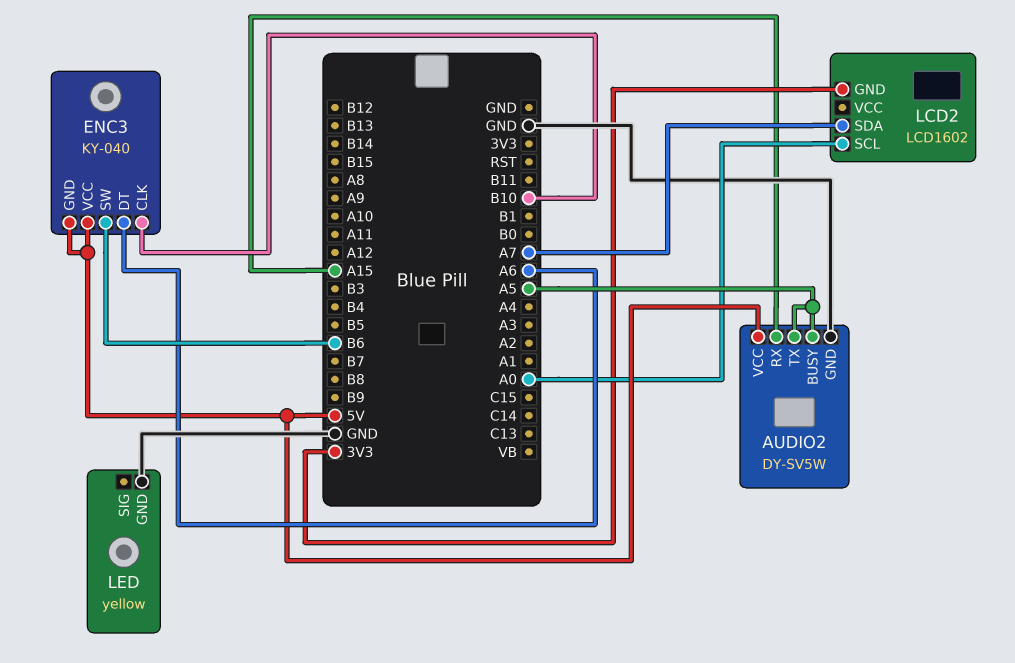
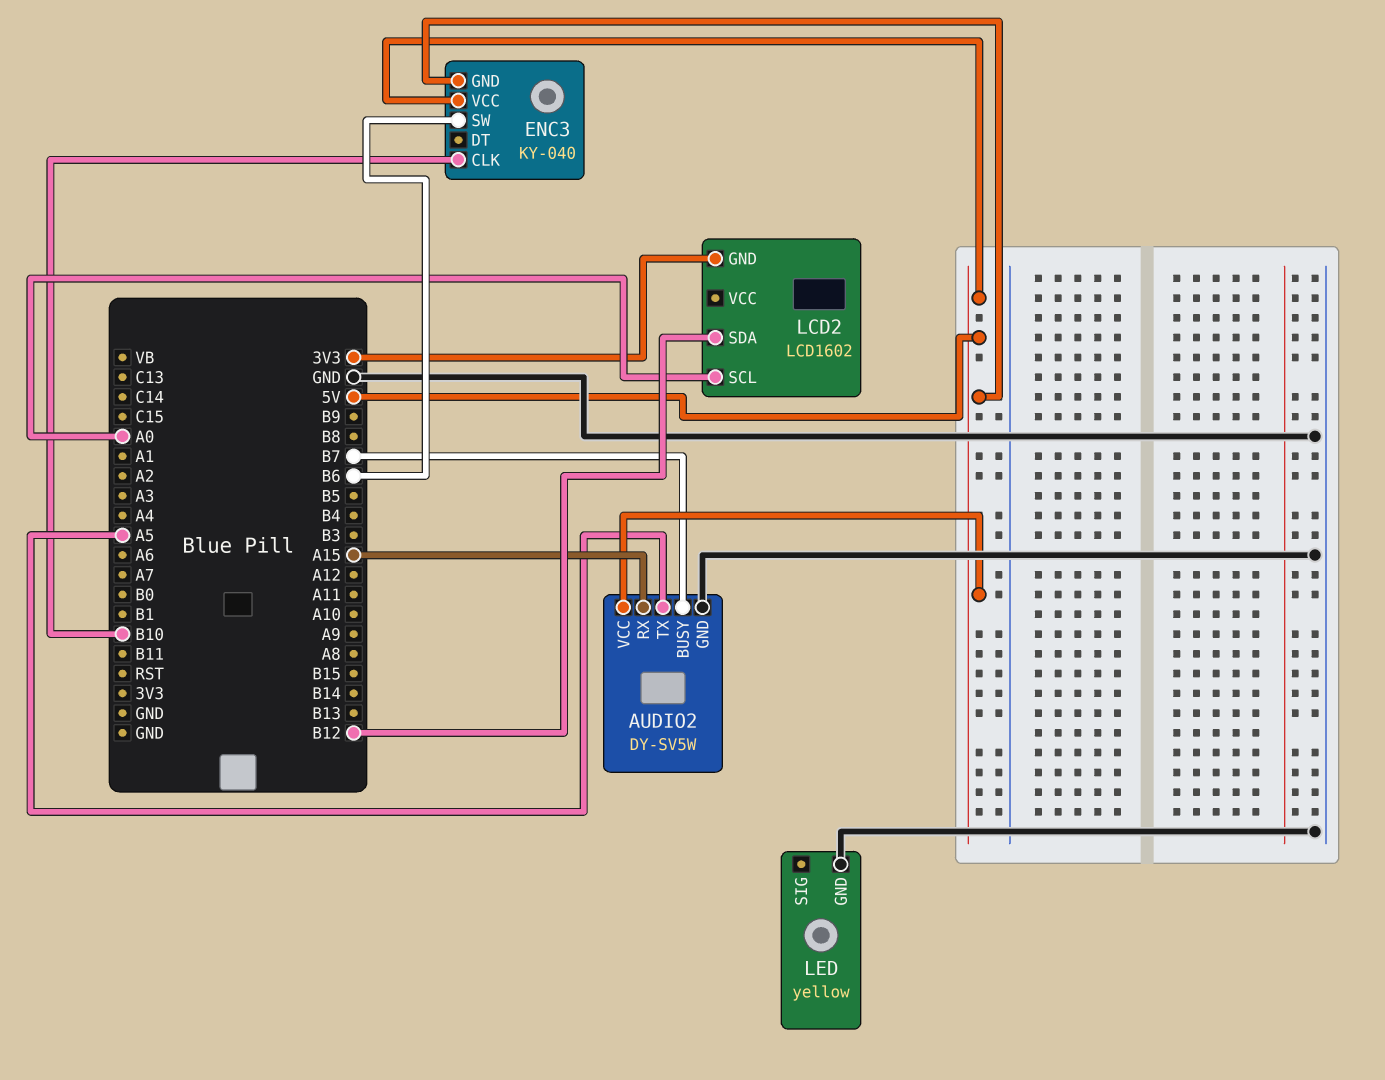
AUDIO2 pin BUSY: A5 -> B7
ENC3 pin DT: A6 -> none
LCD2 pin SDA: A7 -> B12

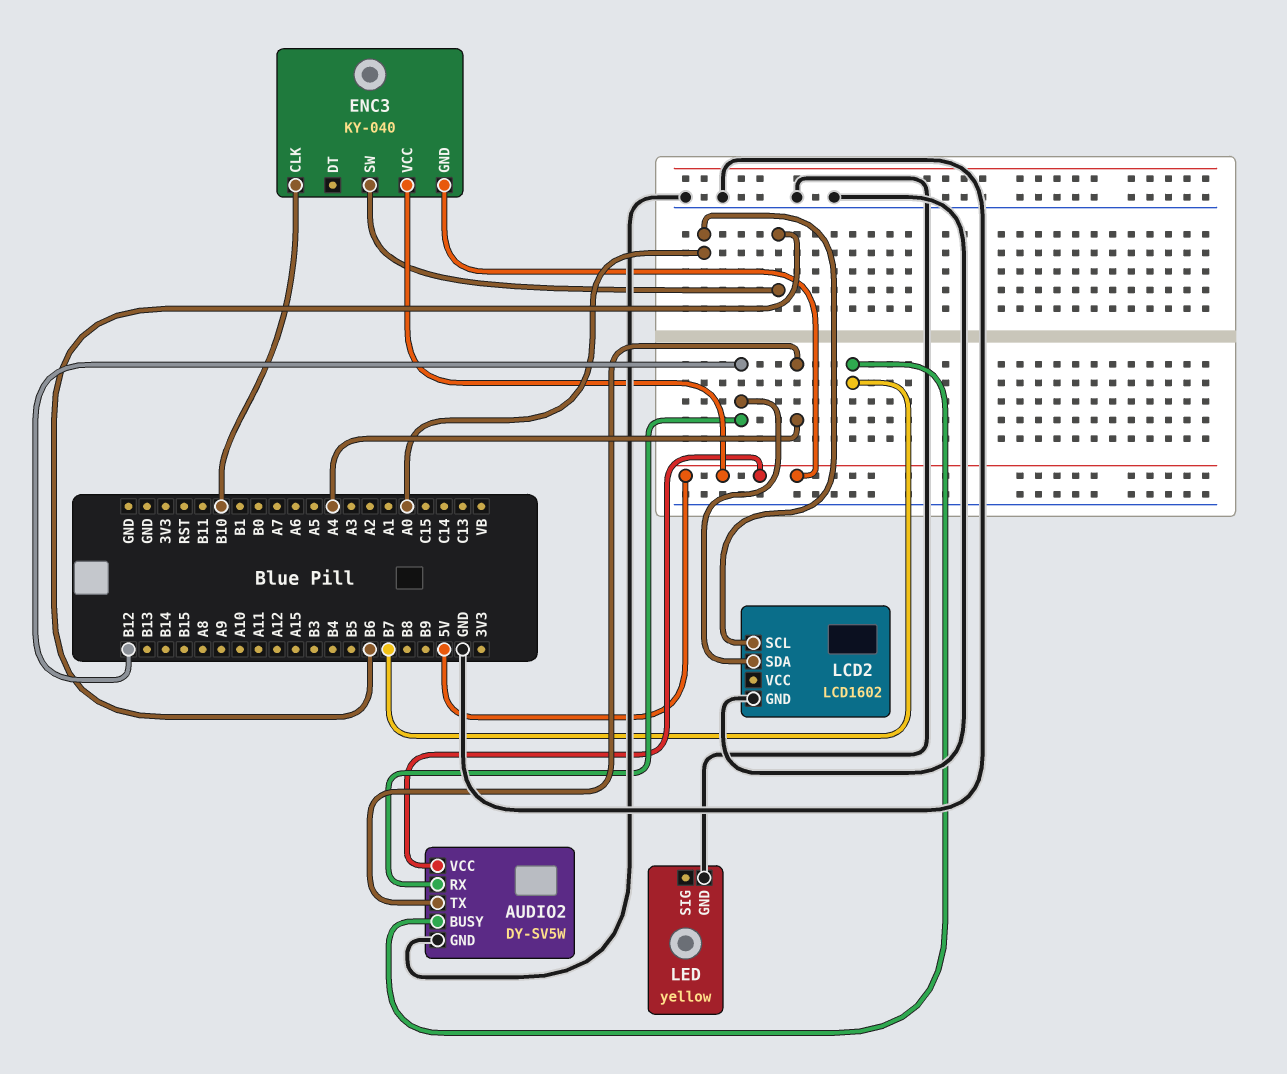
AUDIO2 pin RX: A15 -> B12
AUDIO2 pin TX: A5 -> A4
LCD2 pin GND: 3V3 -> GND

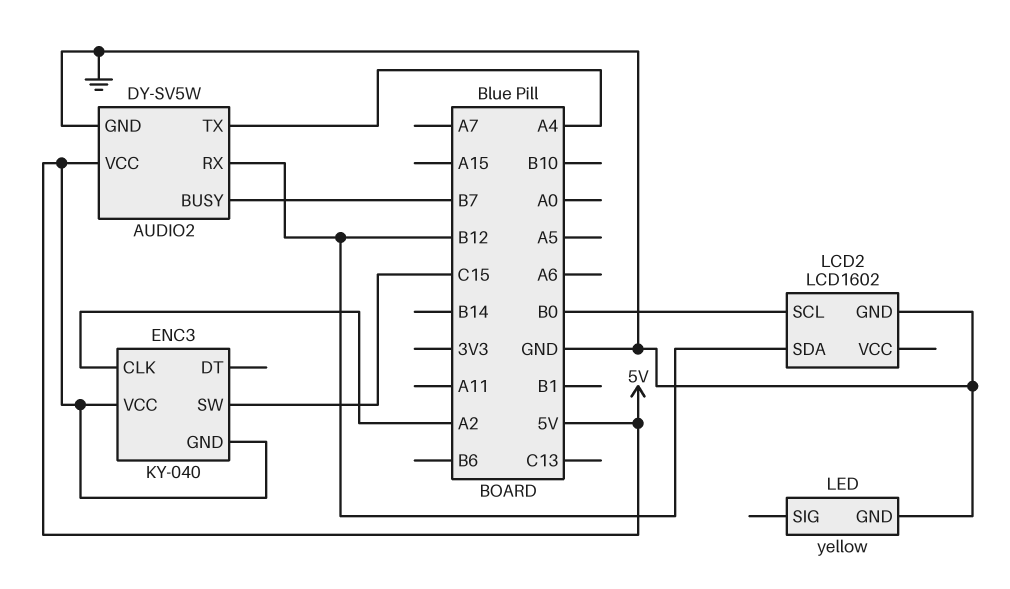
ENC3 pin CLK: B10 -> A2
ENC3 pin SW: B6 -> C15
LCD2 pin SCL: A0 -> B0

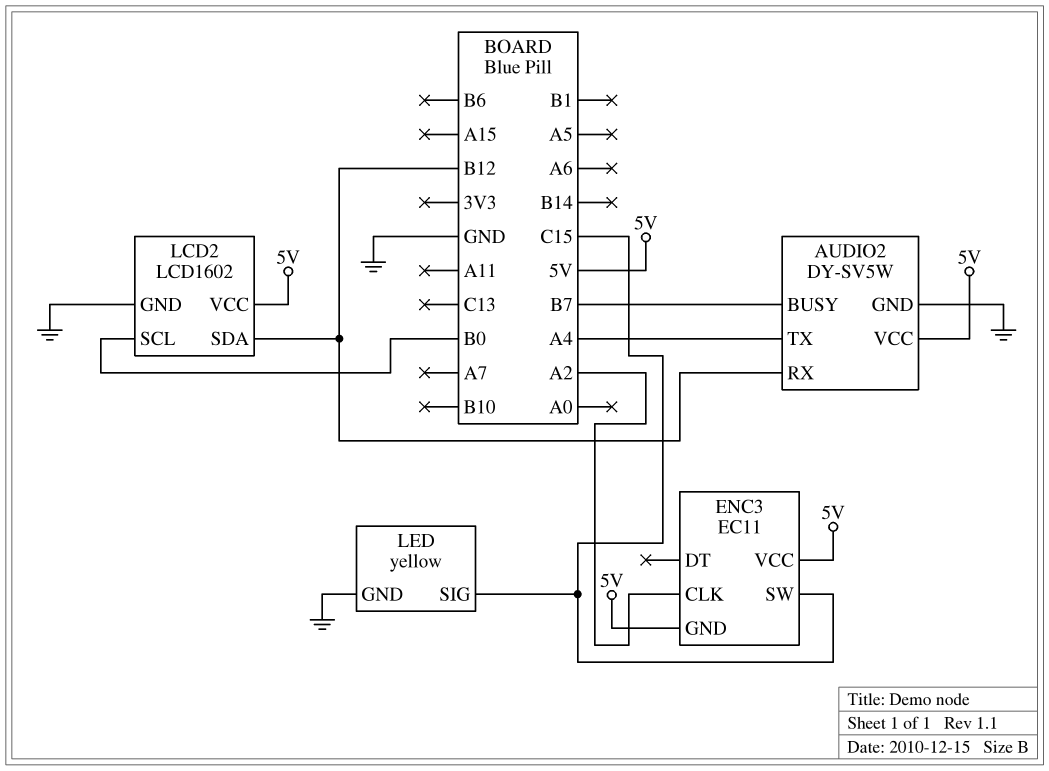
ENC3: KY-040 -> EC11
LCD2 pin VCC: none -> 5V
LED pin SIG: none -> C15

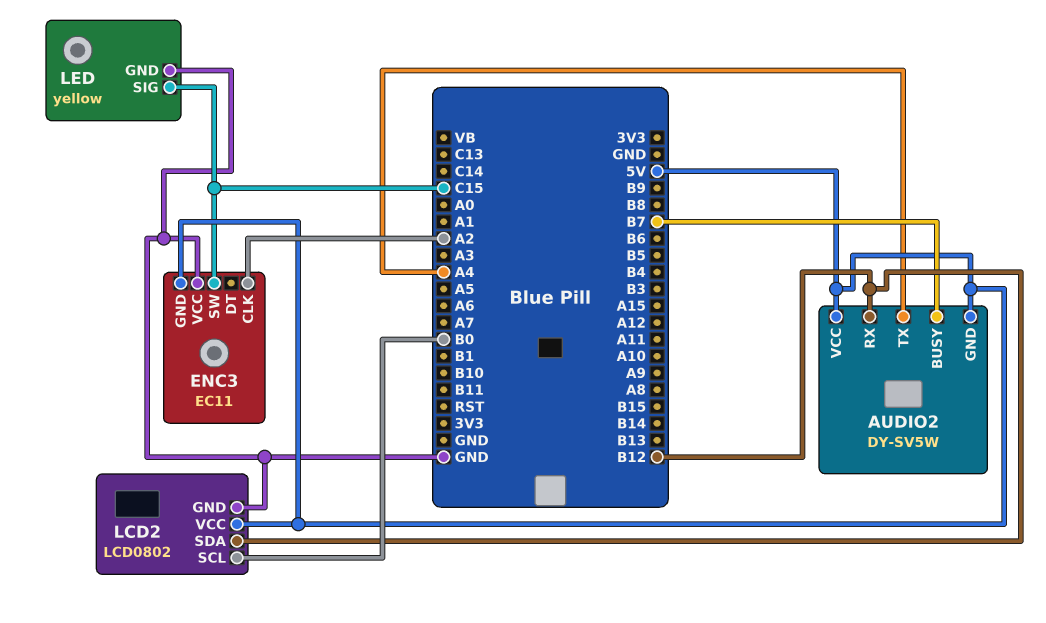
AUDIO2 pin GND: GND -> 5V
ENC3 pin VCC: 5V -> GND
LCD2: LCD1602 -> LCD0802

